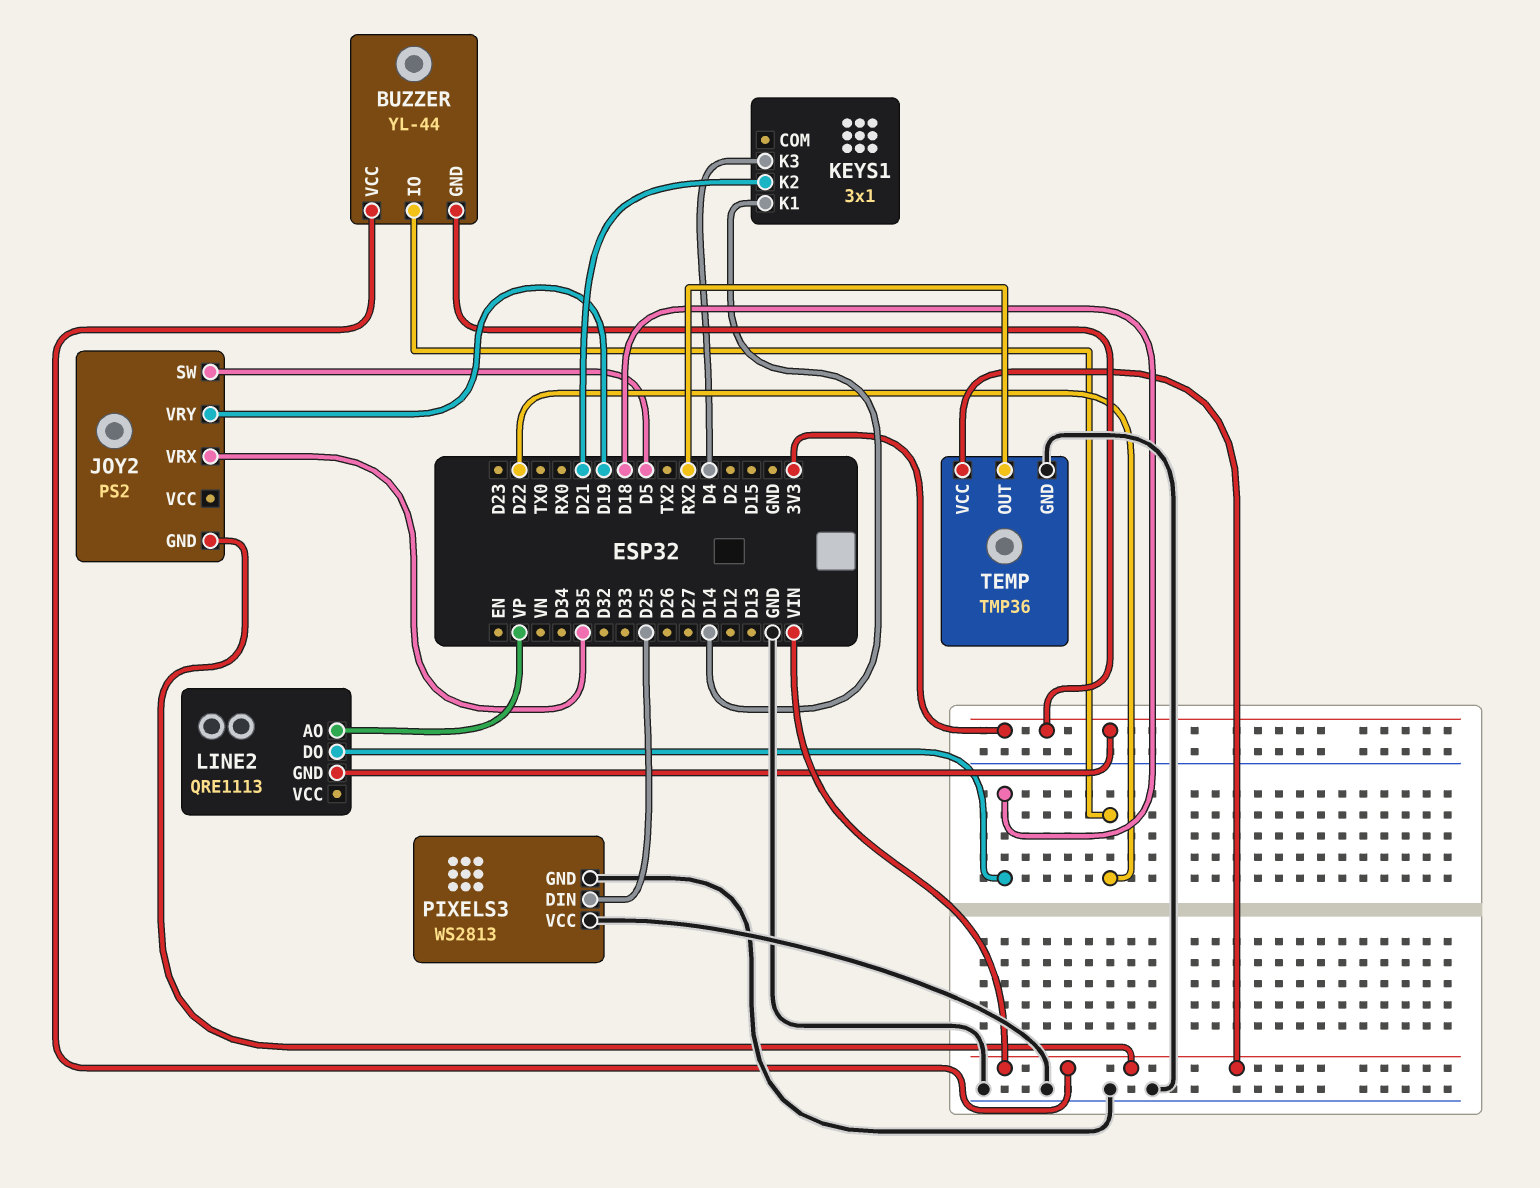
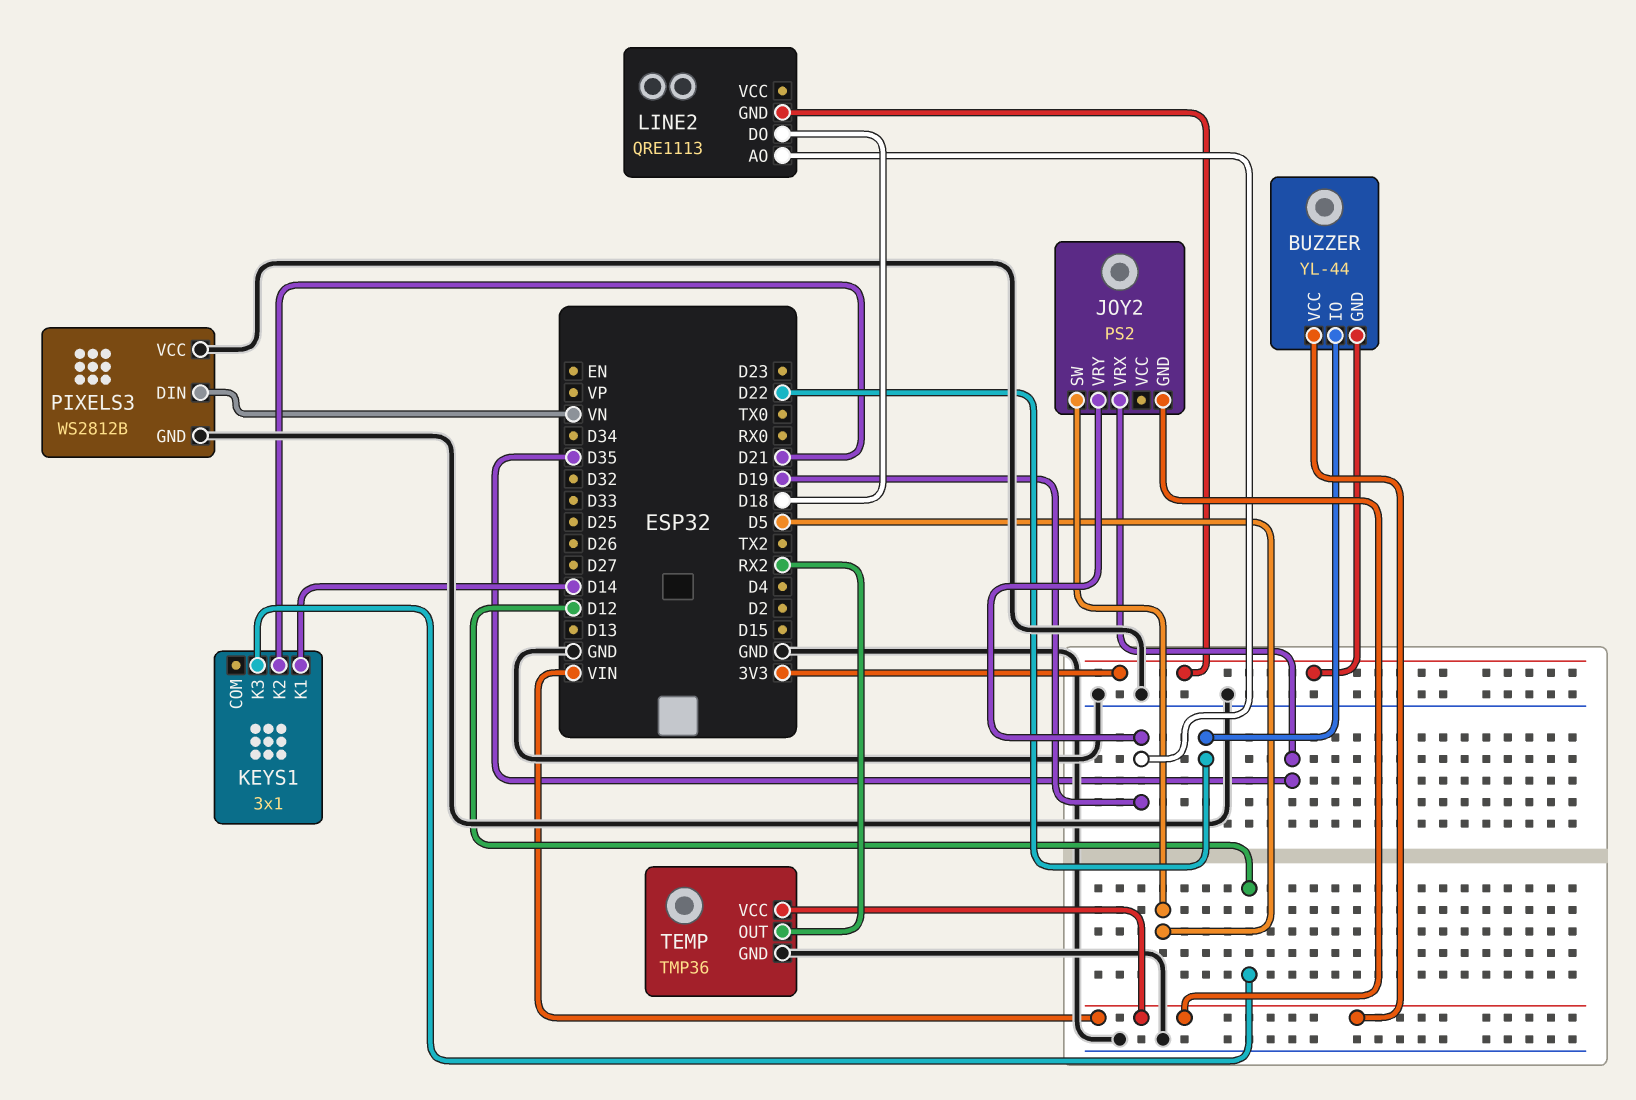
KEYS1 pin K3: D4 -> D12
LINE2 pin AO: VP -> D19
PIXELS3: WS2813 -> WS2812B
PIXELS3 pin DIN: D25 -> VN

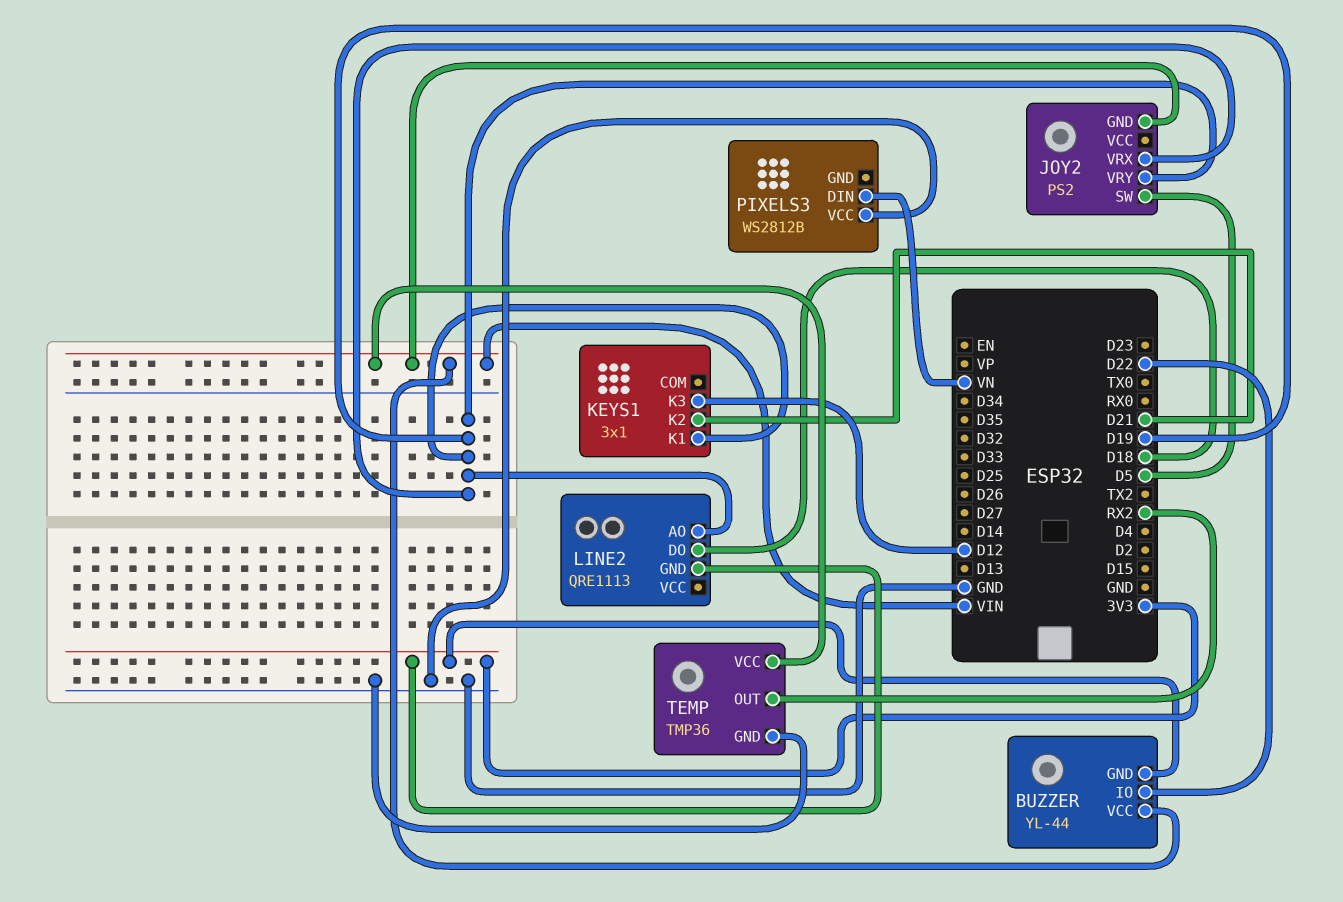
JOY2 pin VRX: D35 -> D19
KEYS1 pin K1: D14 -> D19
PIXELS3 pin GND: GND -> none

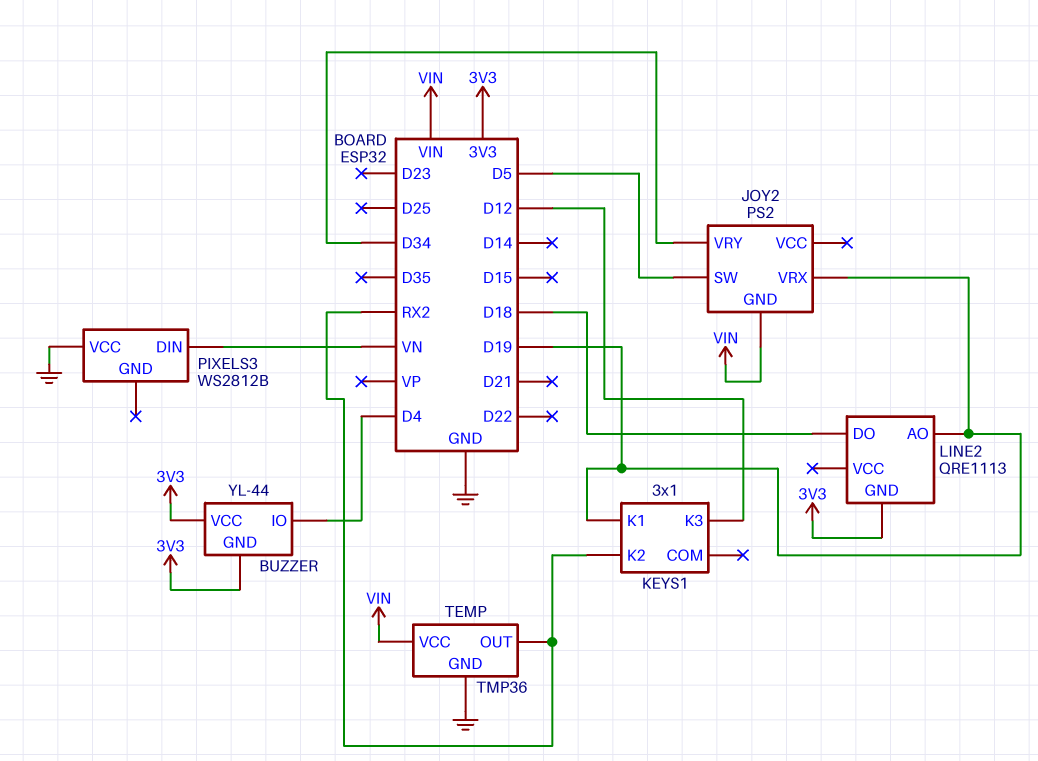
BUZZER pin IO: D22 -> D4
BUZZER pin VCC: VIN -> 3V3
JOY2 pin VRY: D19 -> D34
KEYS1 pin K2: D21 -> RX2

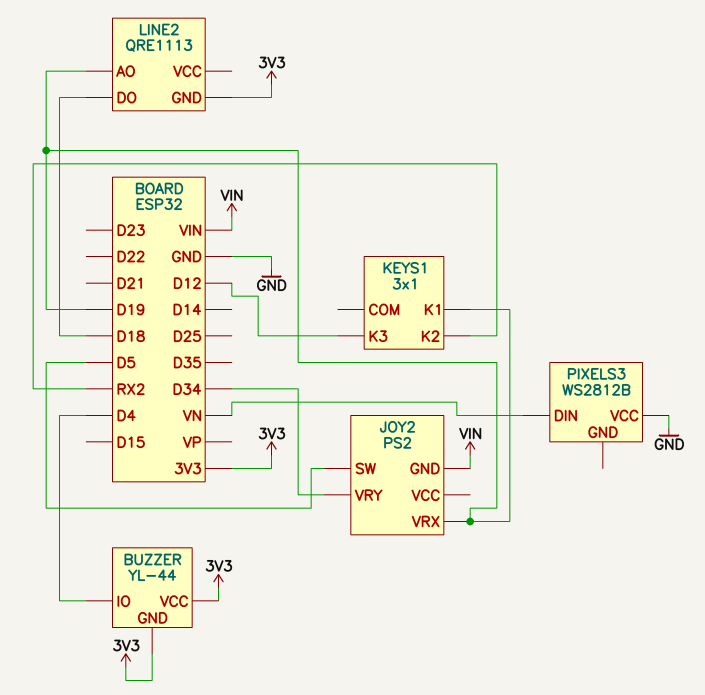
TEMP: TMP36 -> none
TEMP pin GND: GND -> none
TEMP pin OUT: RX2 -> none
TEMP pin VCC: VIN -> none

